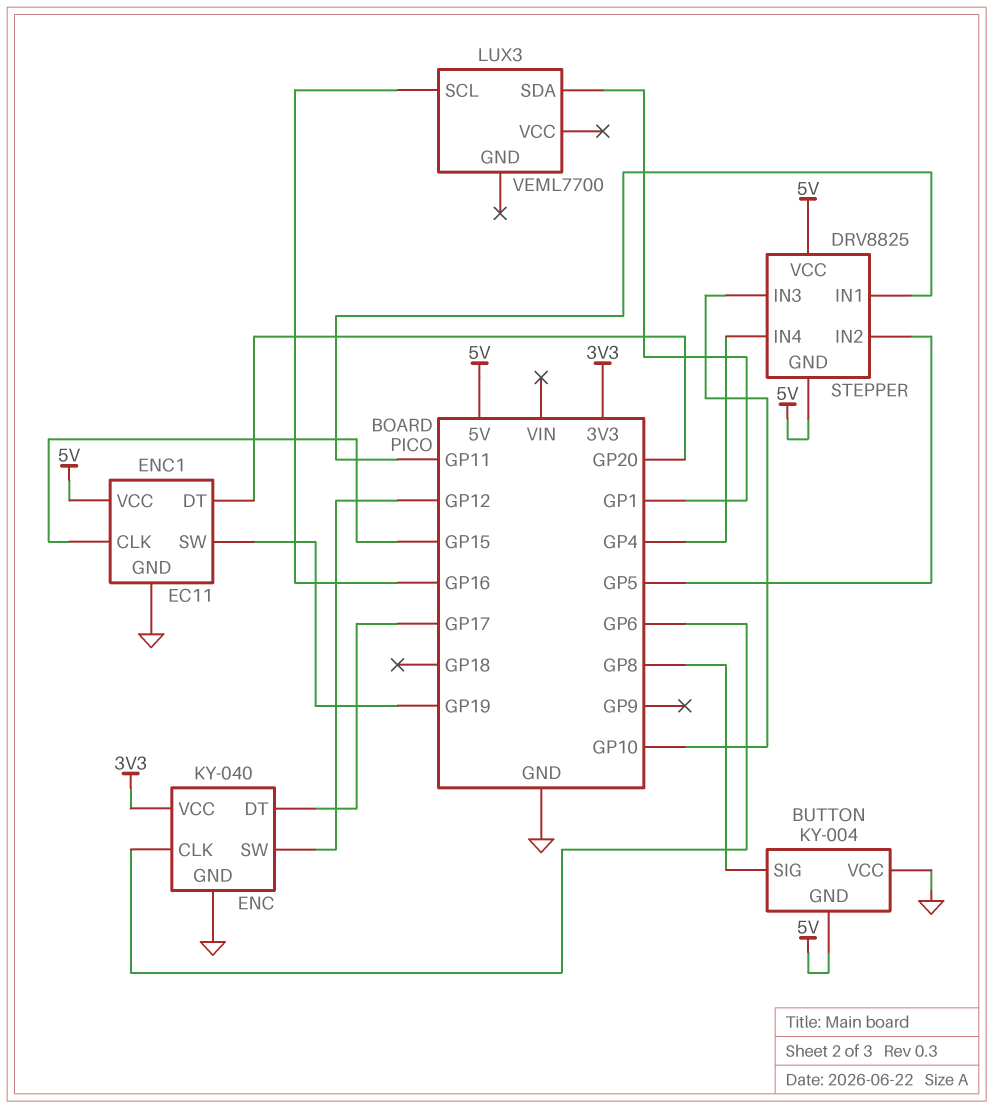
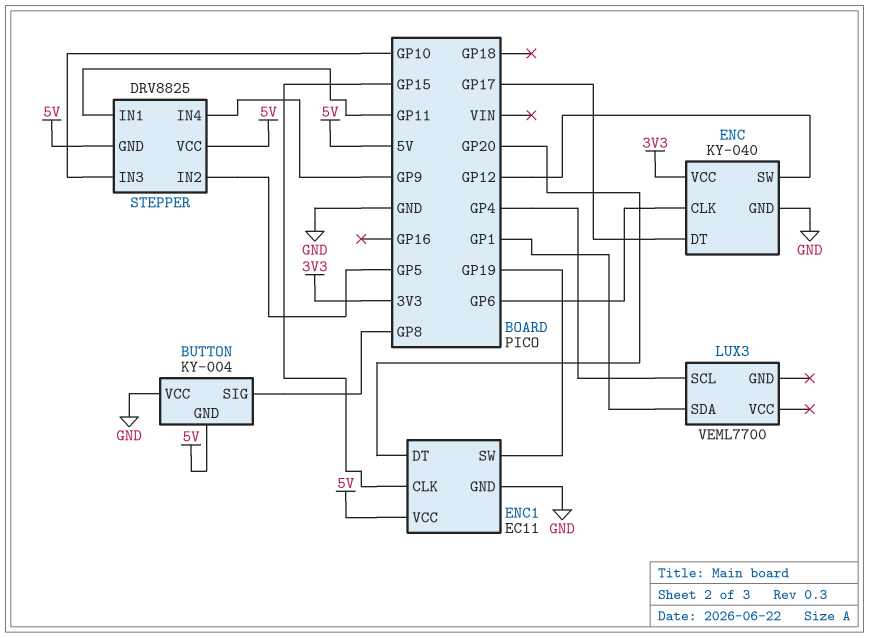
LUX3 pin SCL: GP16 -> GP4
STEPPER pin IN4: GP4 -> GP9

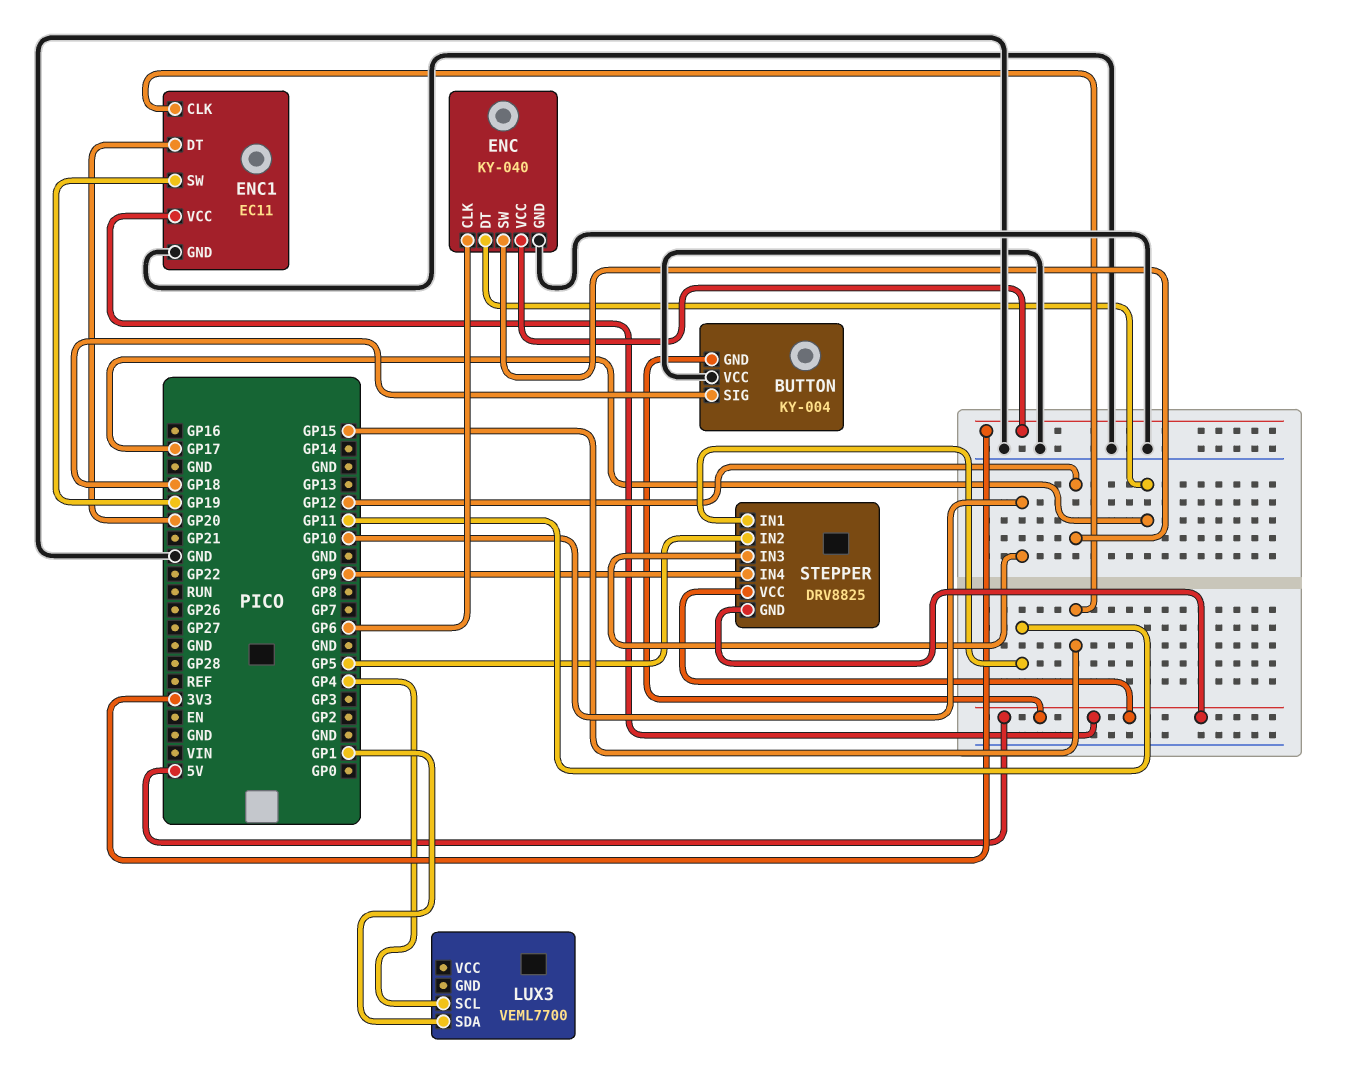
BUTTON pin SIG: GP8 -> GP18

